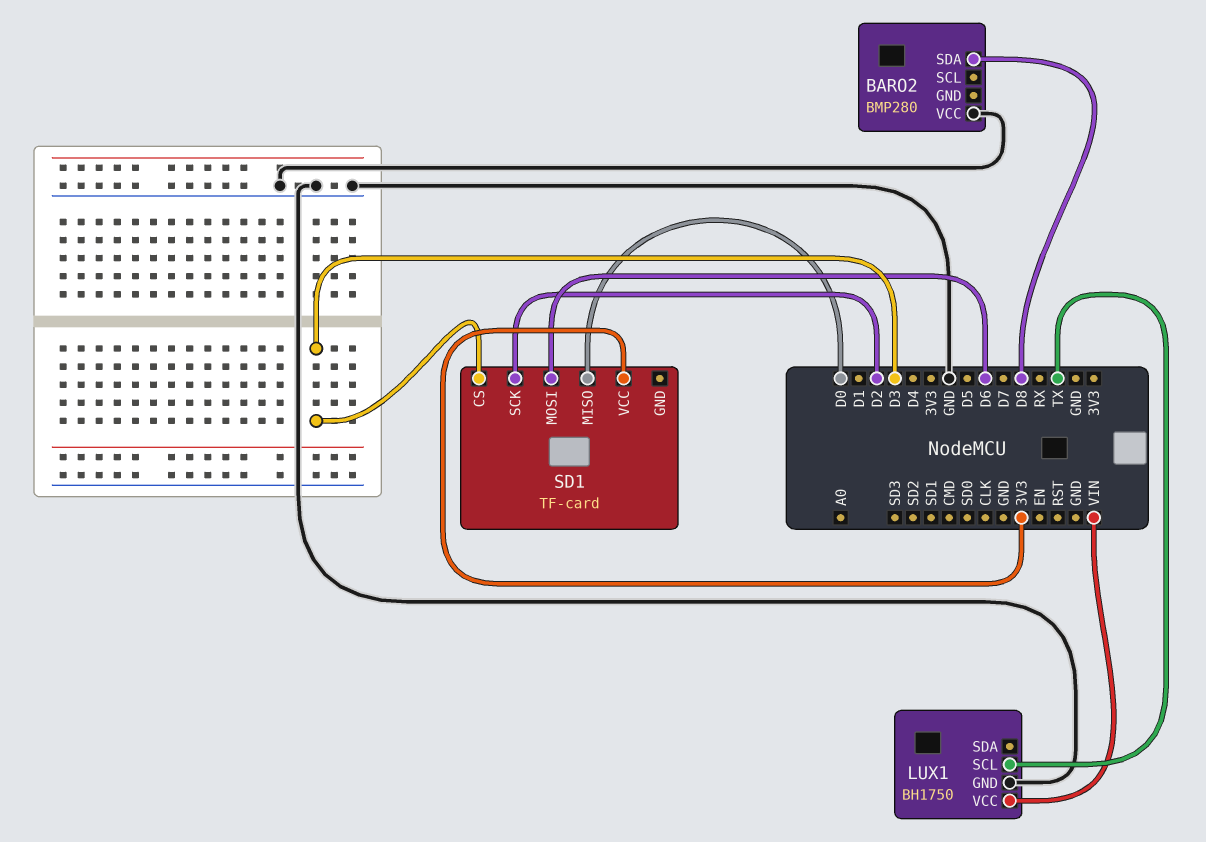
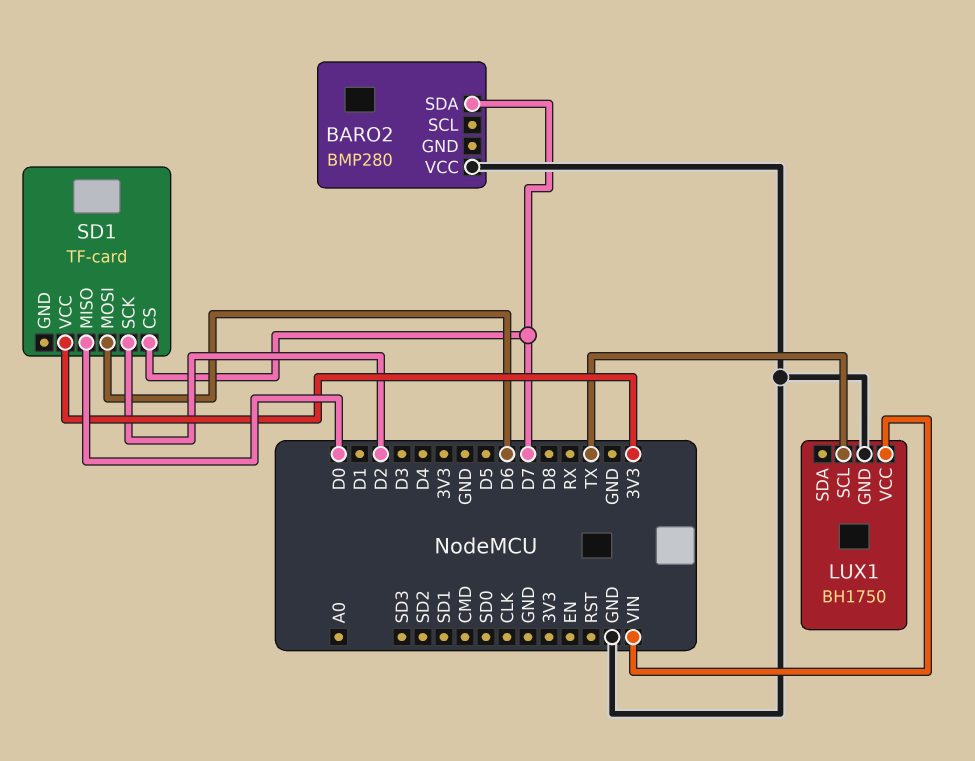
BARO2 pin SDA: D8 -> D7
SD1 pin CS: D3 -> D7

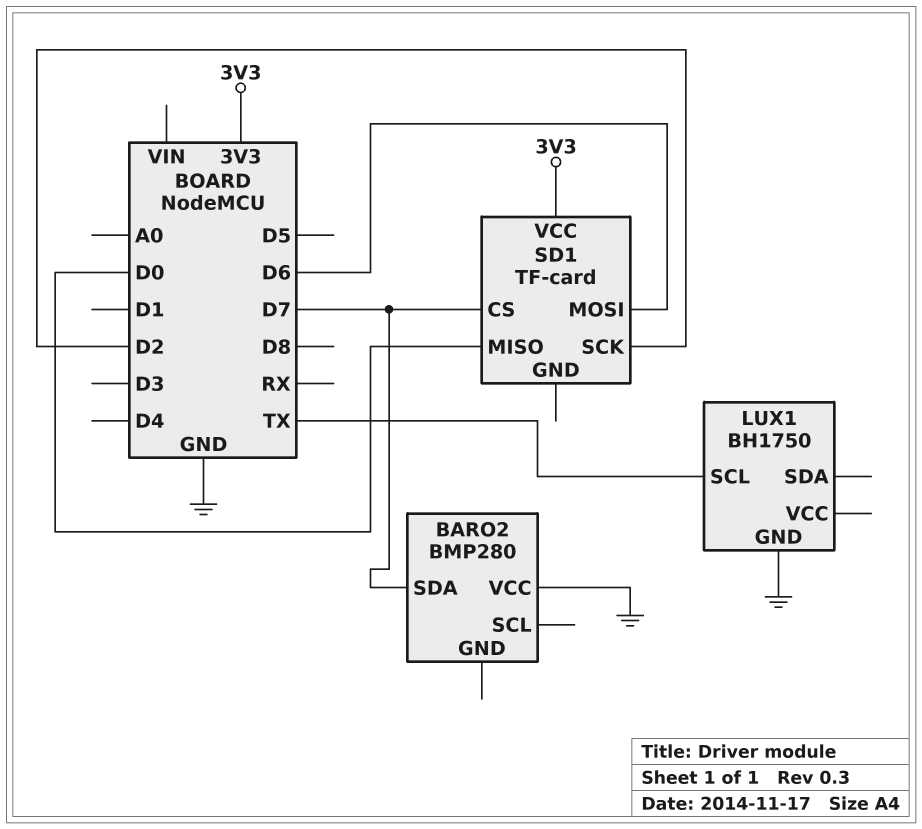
LUX1 pin VCC: VIN -> none

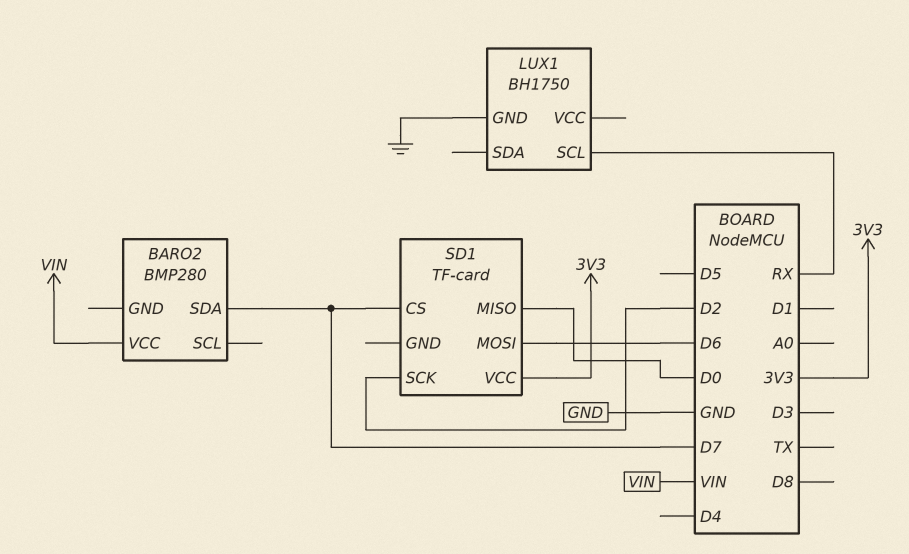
BARO2 pin VCC: GND -> VIN
LUX1 pin SCL: TX -> RX

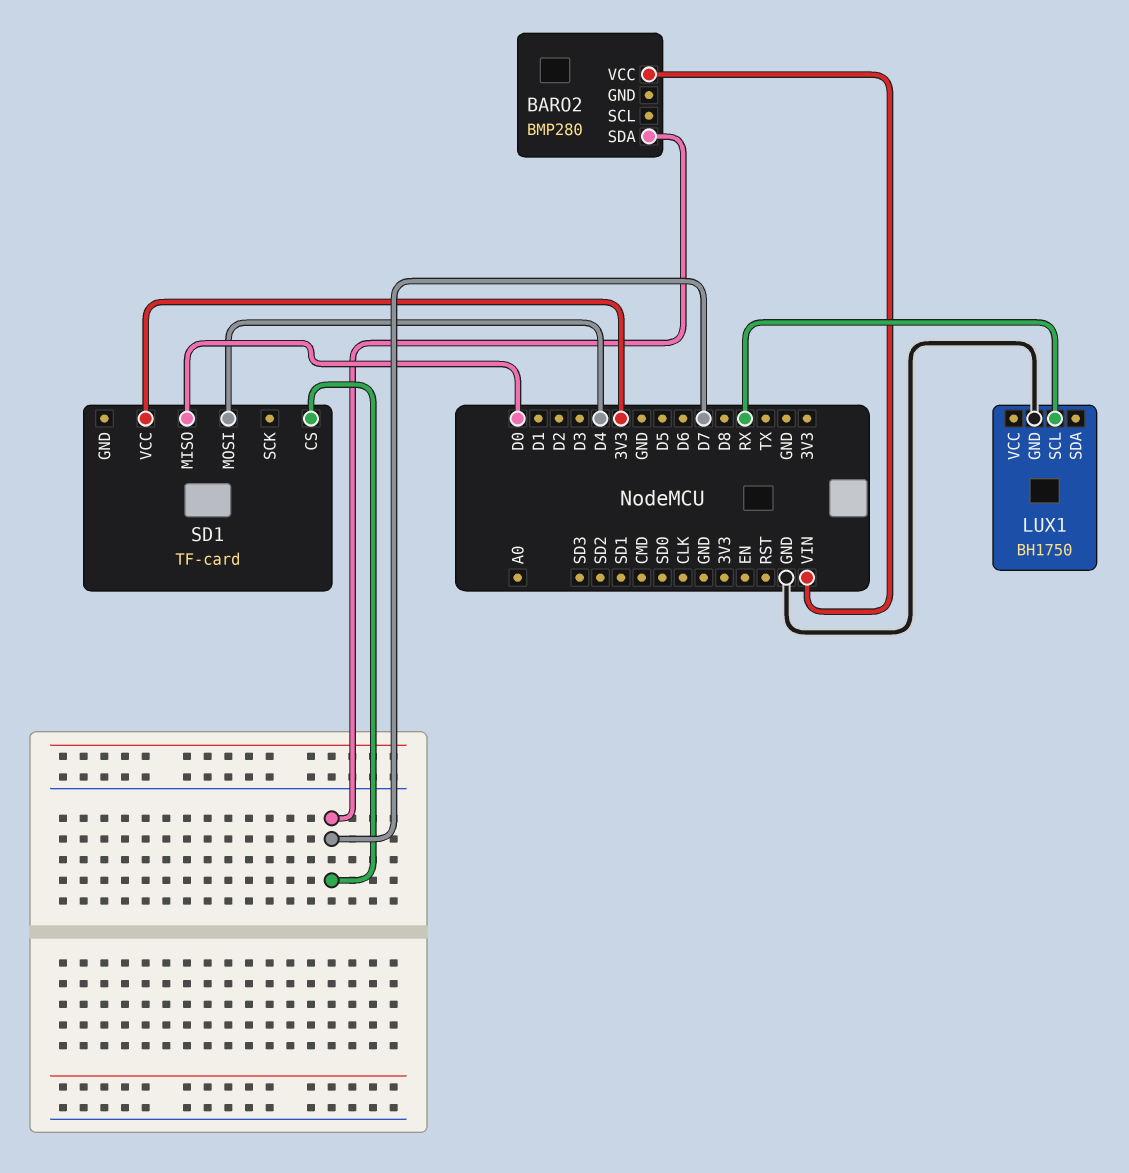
SD1 pin MOSI: D6 -> D4
SD1 pin SCK: D2 -> none

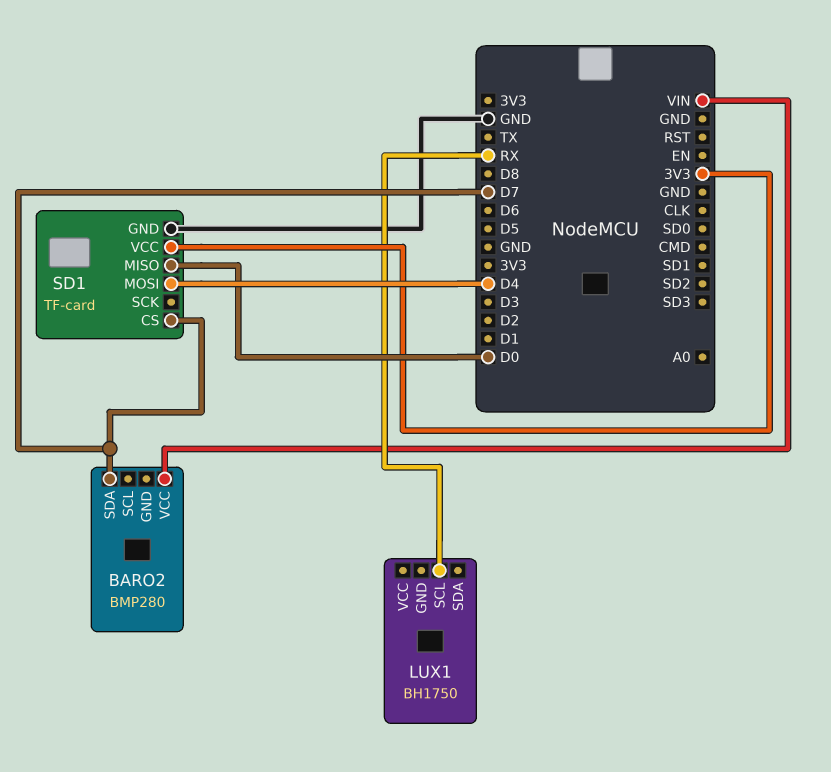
LUX1 pin GND: GND -> none
SD1 pin GND: none -> GND

